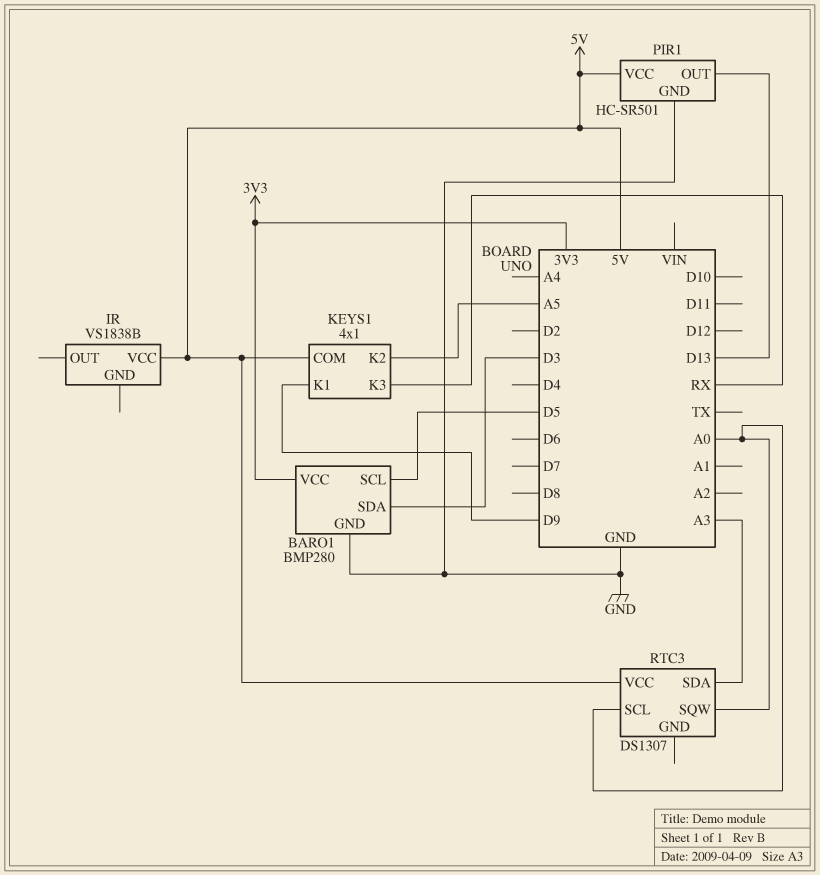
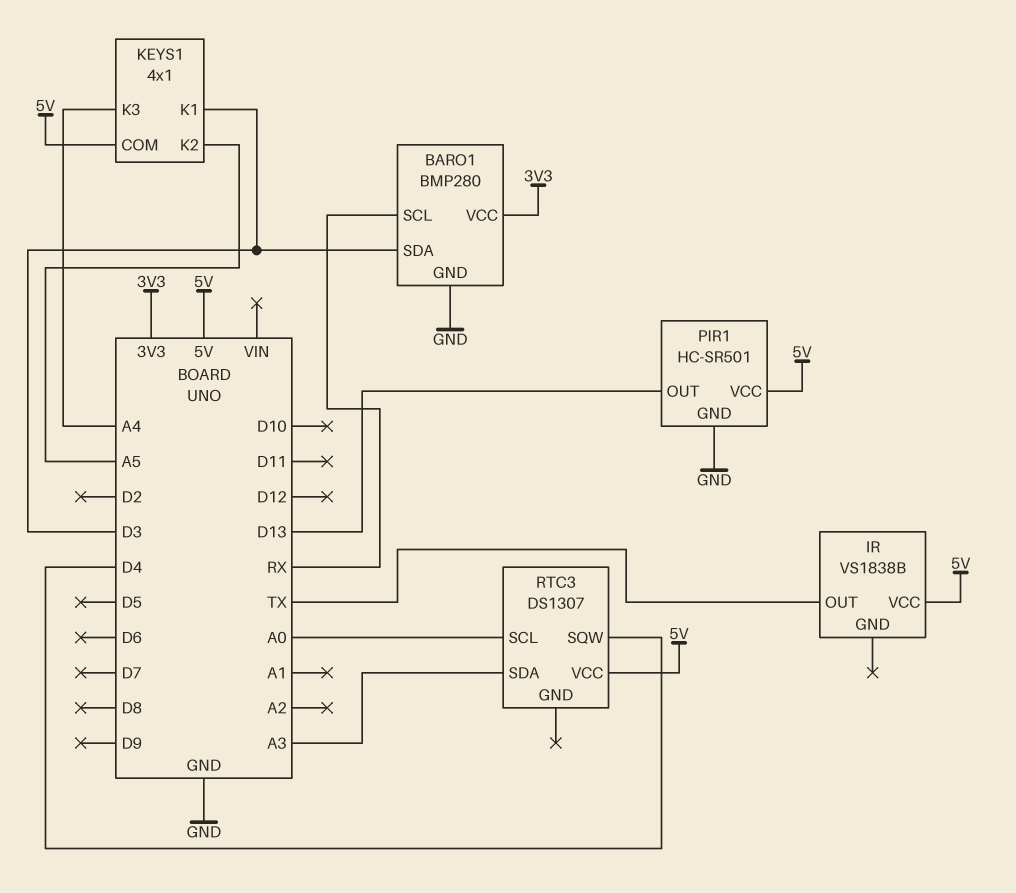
BARO1 pin SCL: D5 -> RX
IR pin OUT: none -> TX
KEYS1 pin K1: D9 -> D3
KEYS1 pin K3: RX -> A4
RTC3 pin SQW: A0 -> D4

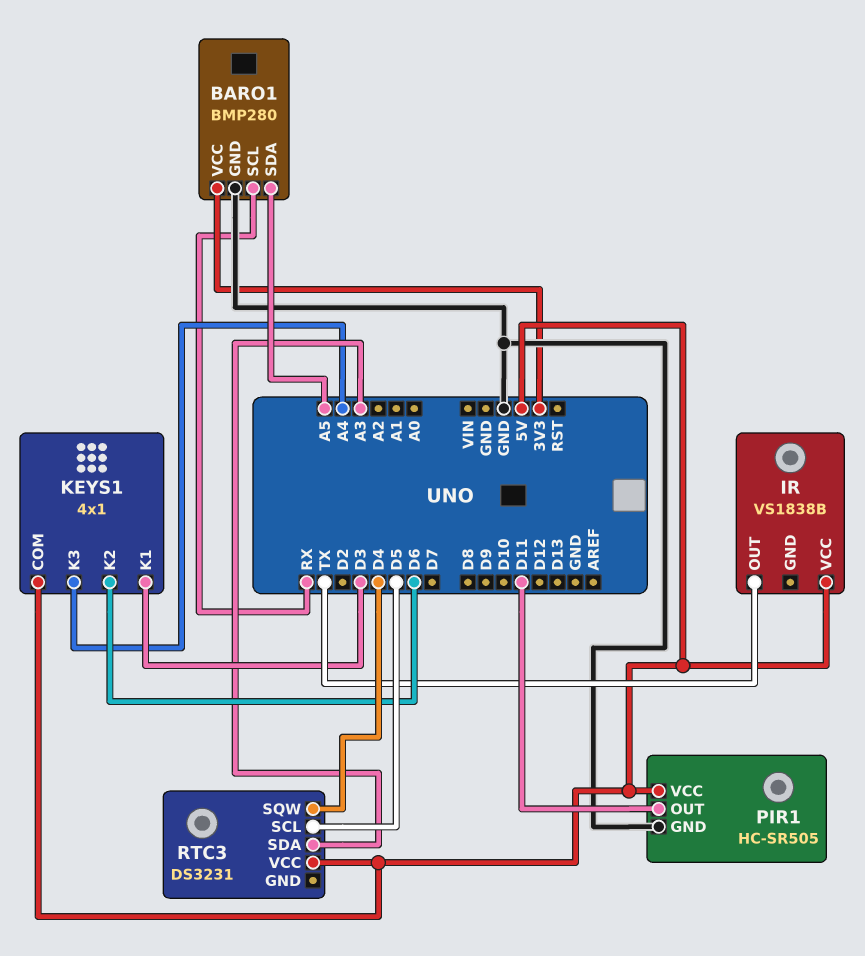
BARO1 pin SDA: D3 -> A5
KEYS1 pin K2: A5 -> D6
PIR1: HC-SR501 -> HC-SR505
PIR1 pin OUT: D13 -> D11
RTC3: DS1307 -> DS3231
RTC3 pin SCL: A0 -> D5

